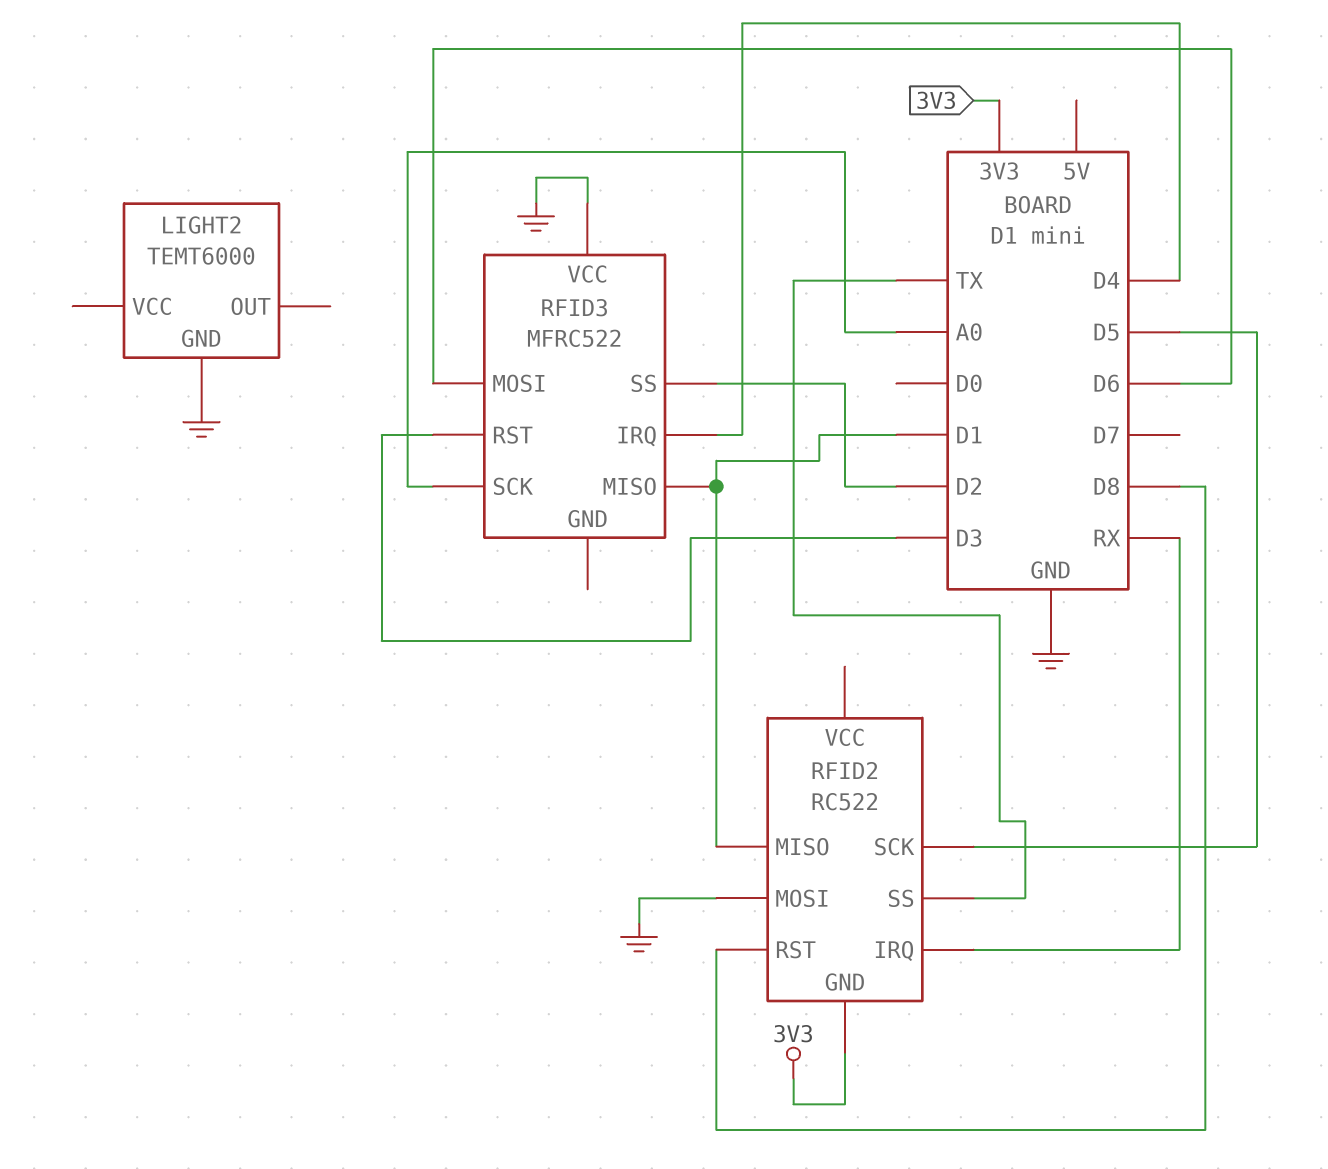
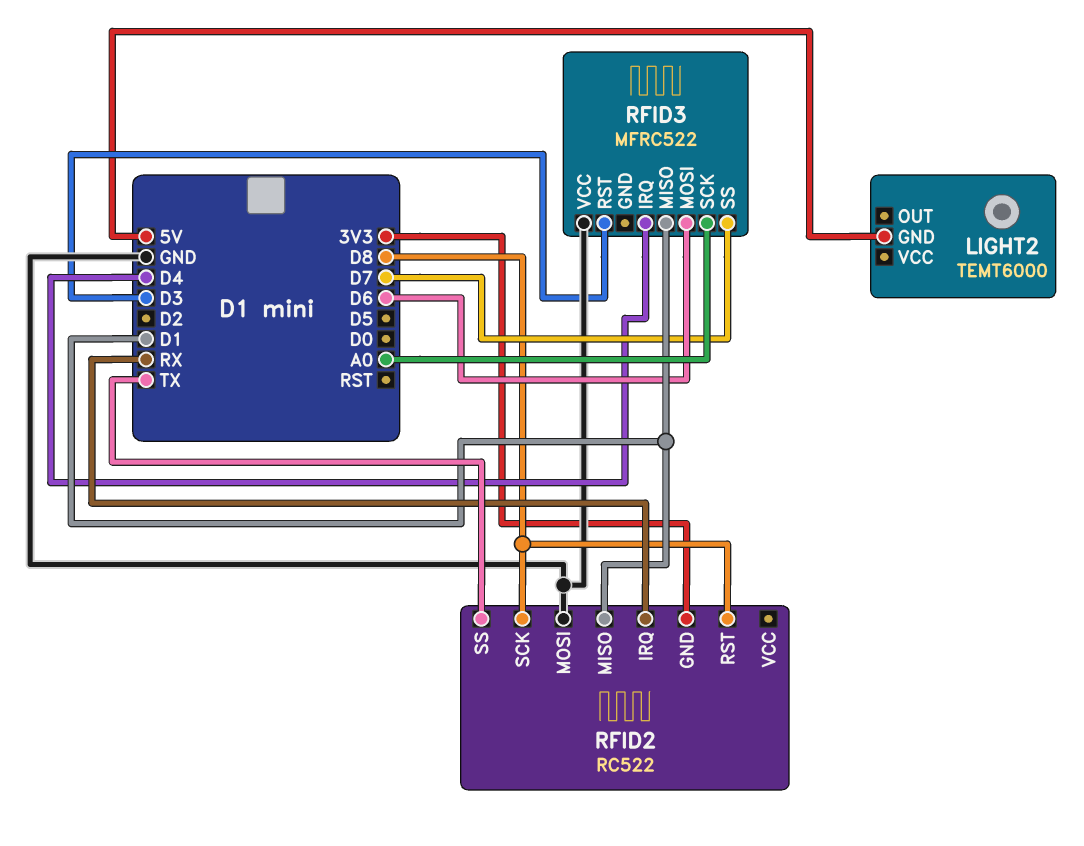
LIGHT2 pin GND: GND -> 5V
RFID2 pin SCK: D5 -> D8
RFID3 pin SS: D2 -> D7

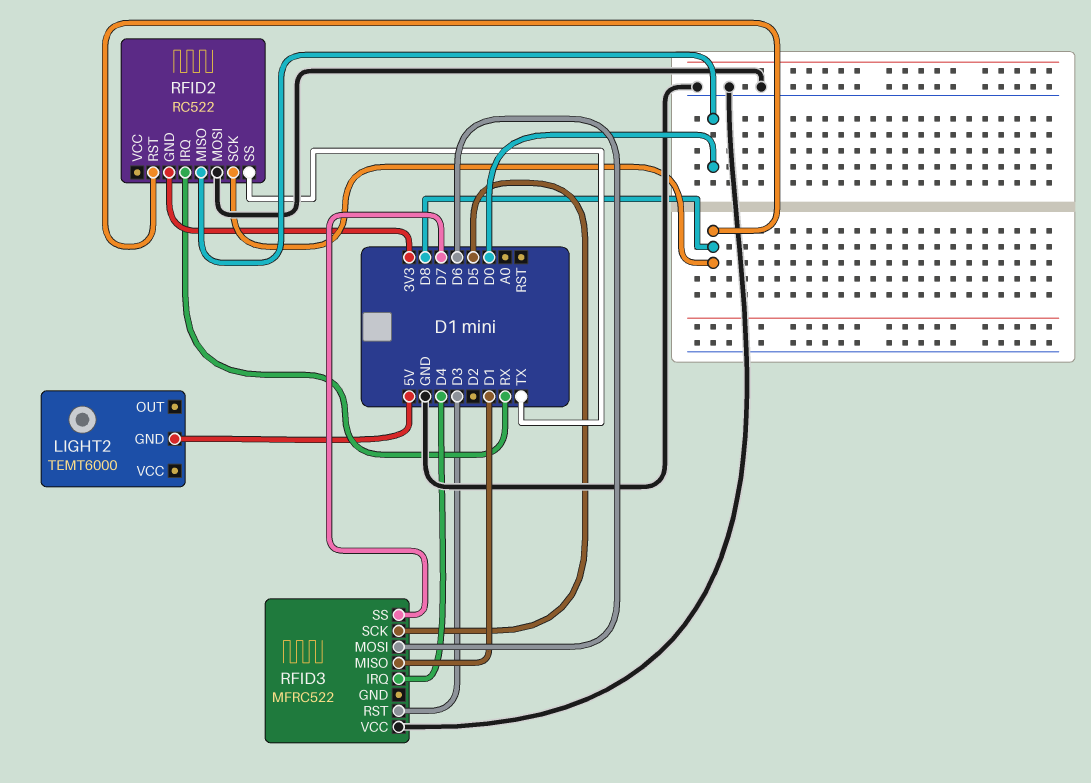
RFID2 pin MISO: D1 -> D0
RFID3 pin SCK: A0 -> D5

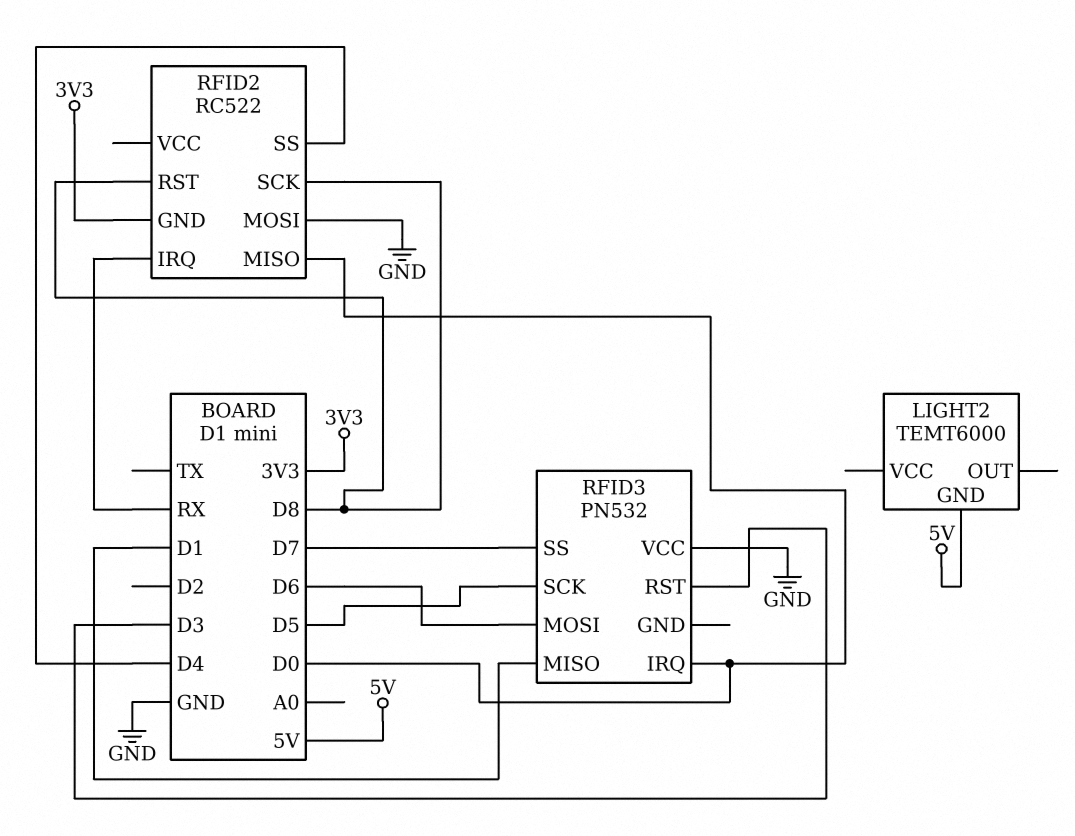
RFID2 pin SS: TX -> D4
RFID3: MFRC522 -> PN532
RFID3 pin IRQ: D4 -> D0

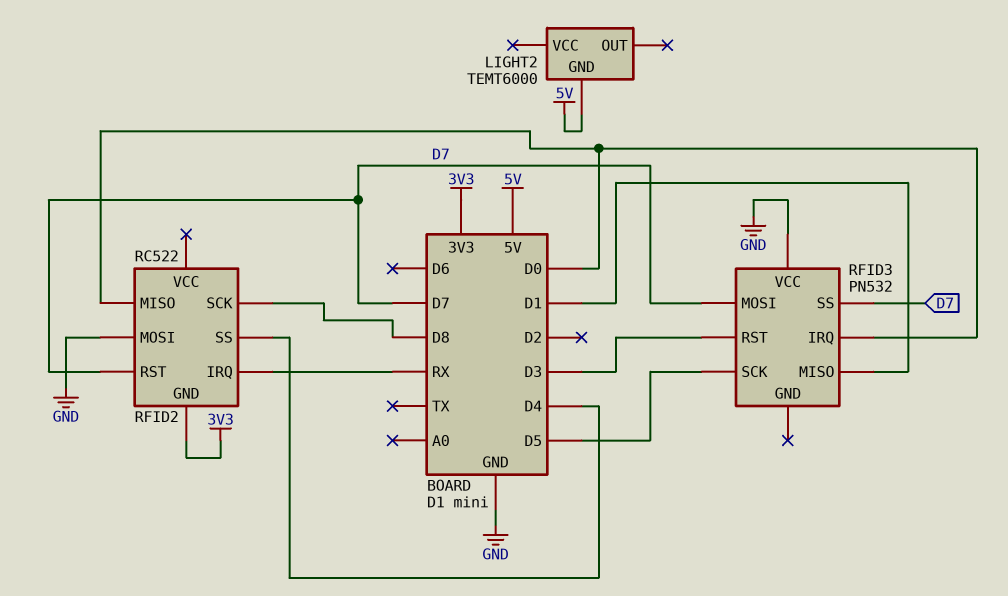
RFID2 pin RST: D8 -> D7
RFID3 pin MOSI: D6 -> D7

